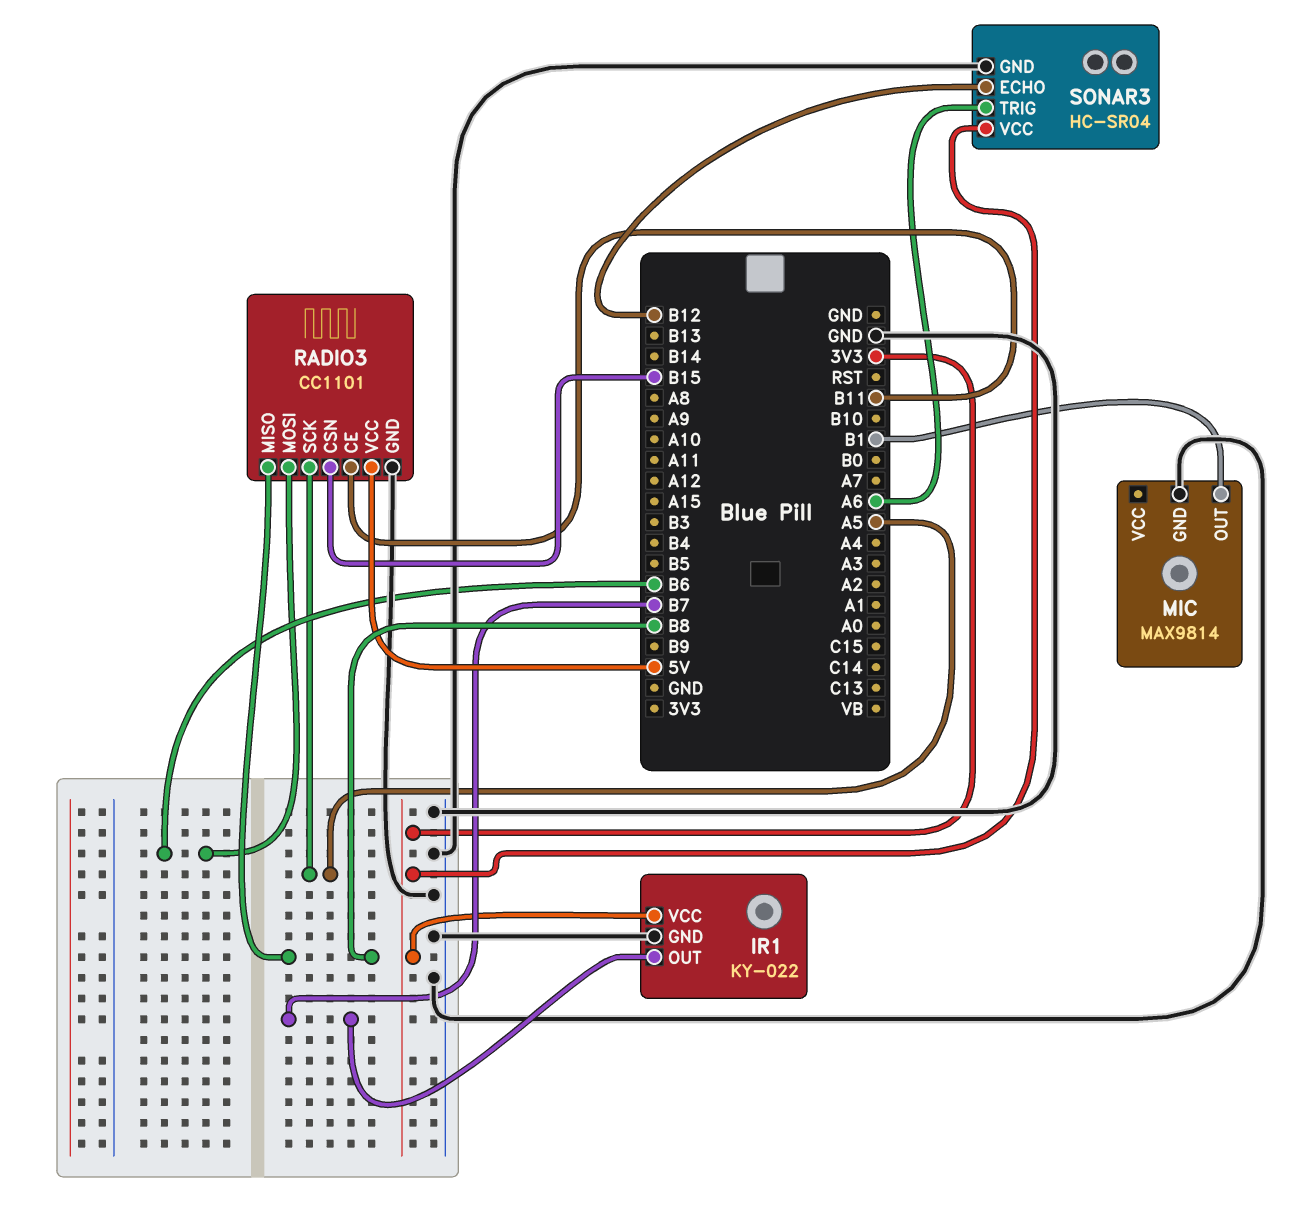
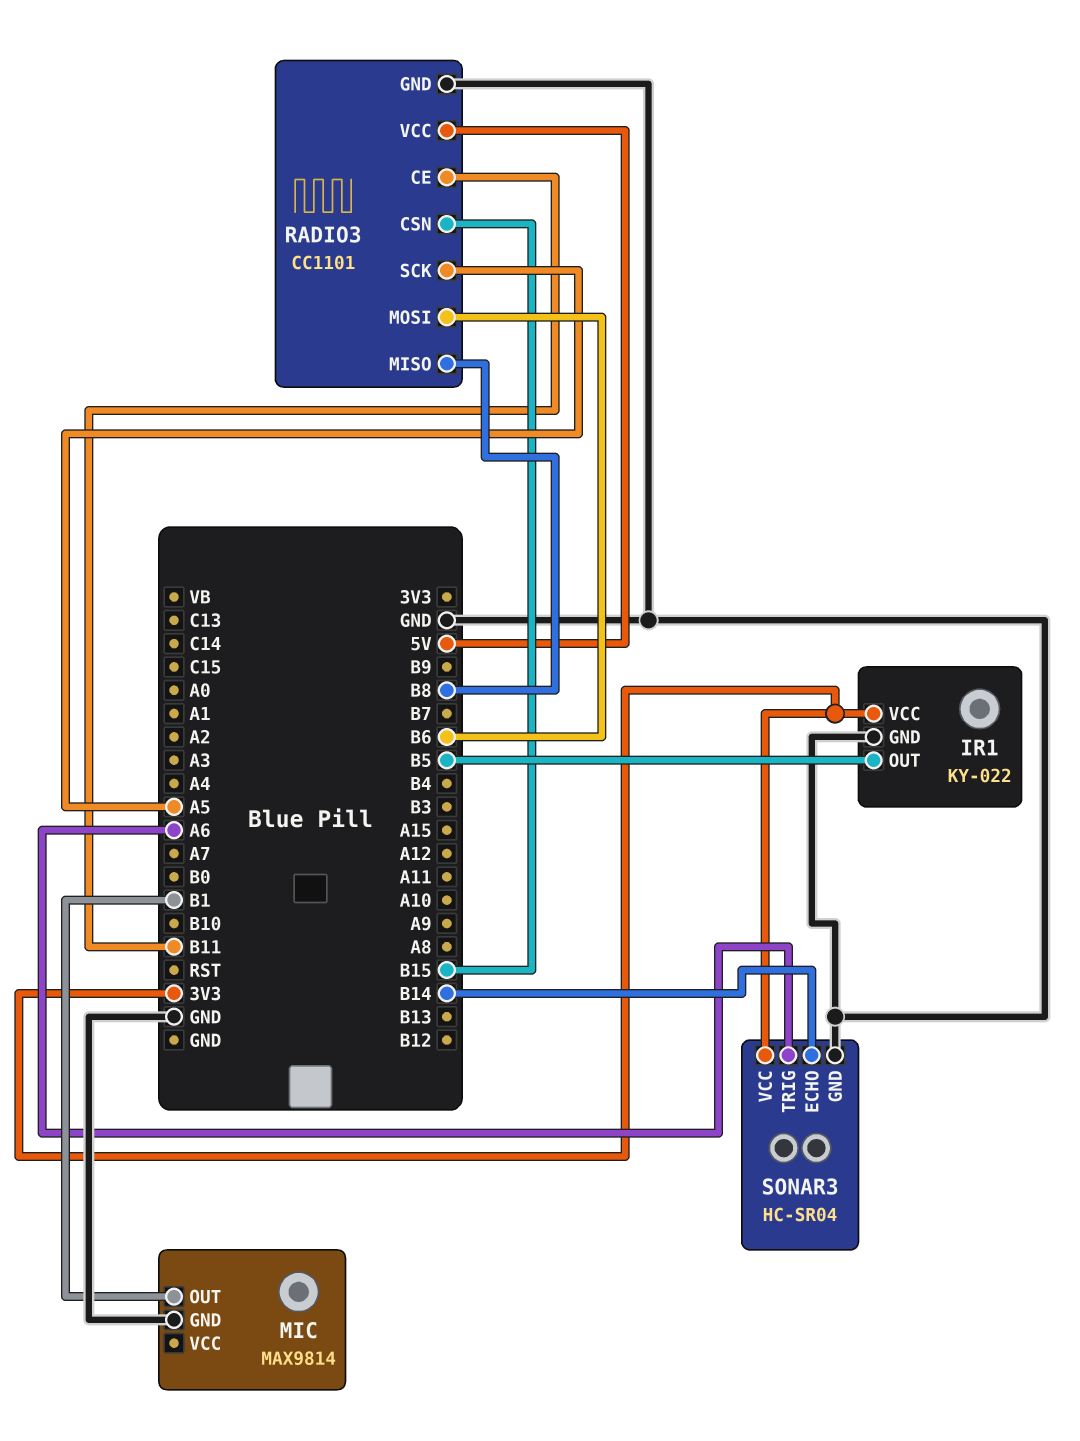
IR1 pin OUT: B7 -> B5
SONAR3 pin ECHO: B12 -> B14

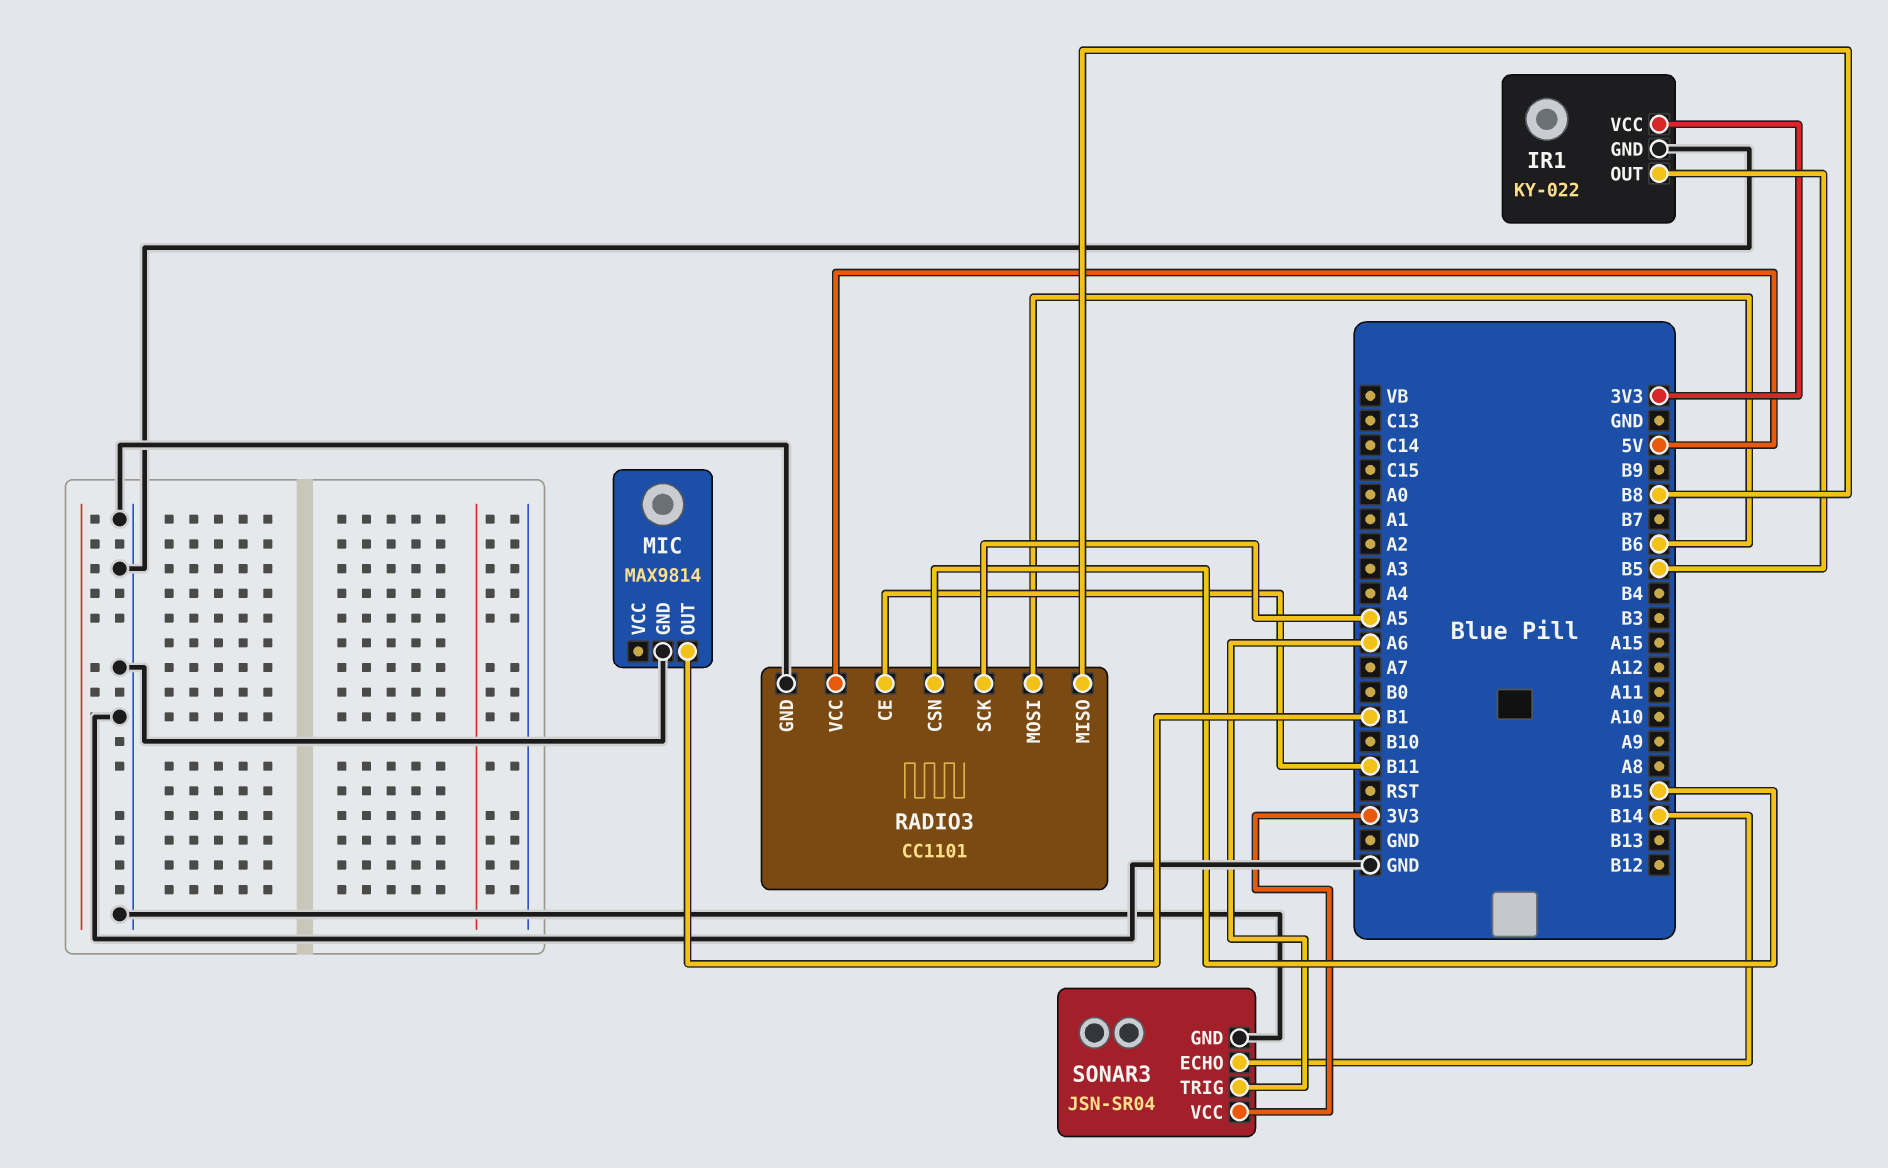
SONAR3: HC-SR04 -> JSN-SR04

